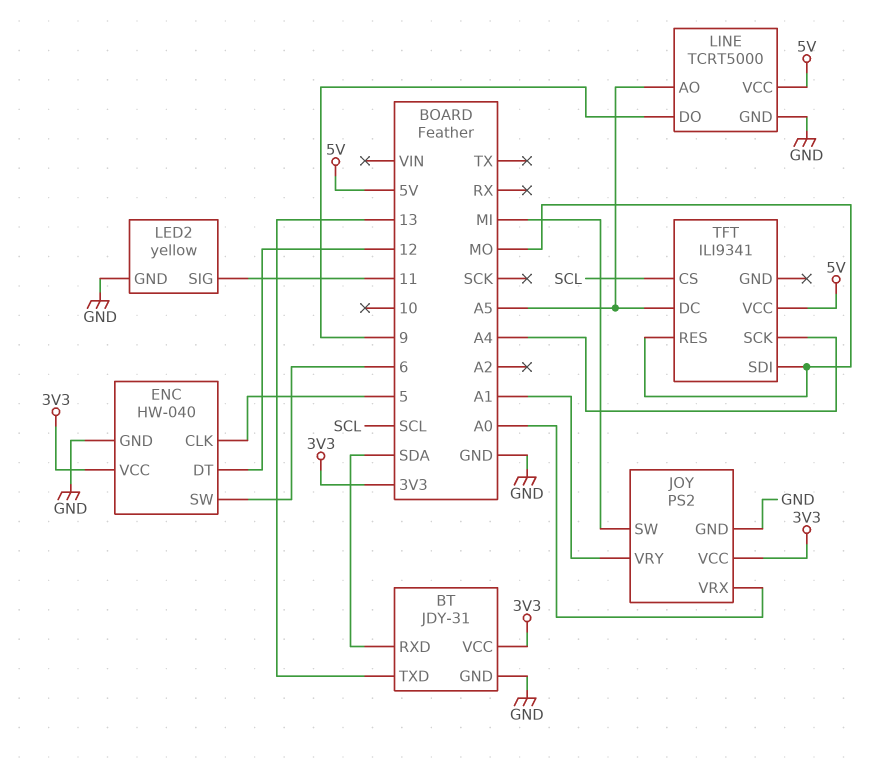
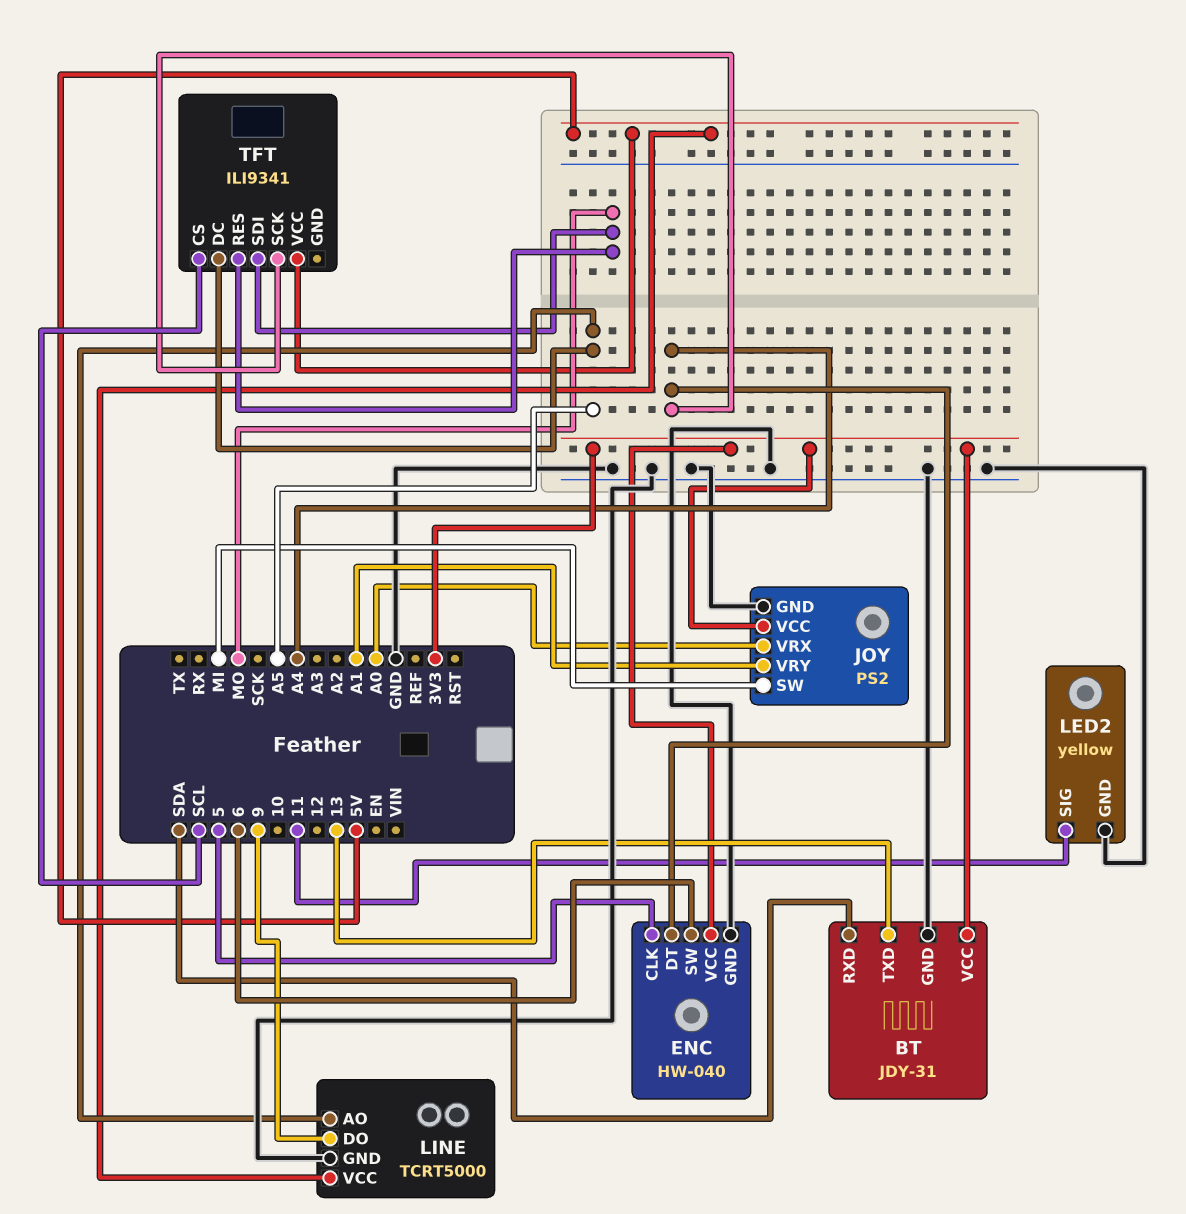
ENC pin DT: 12 -> A4

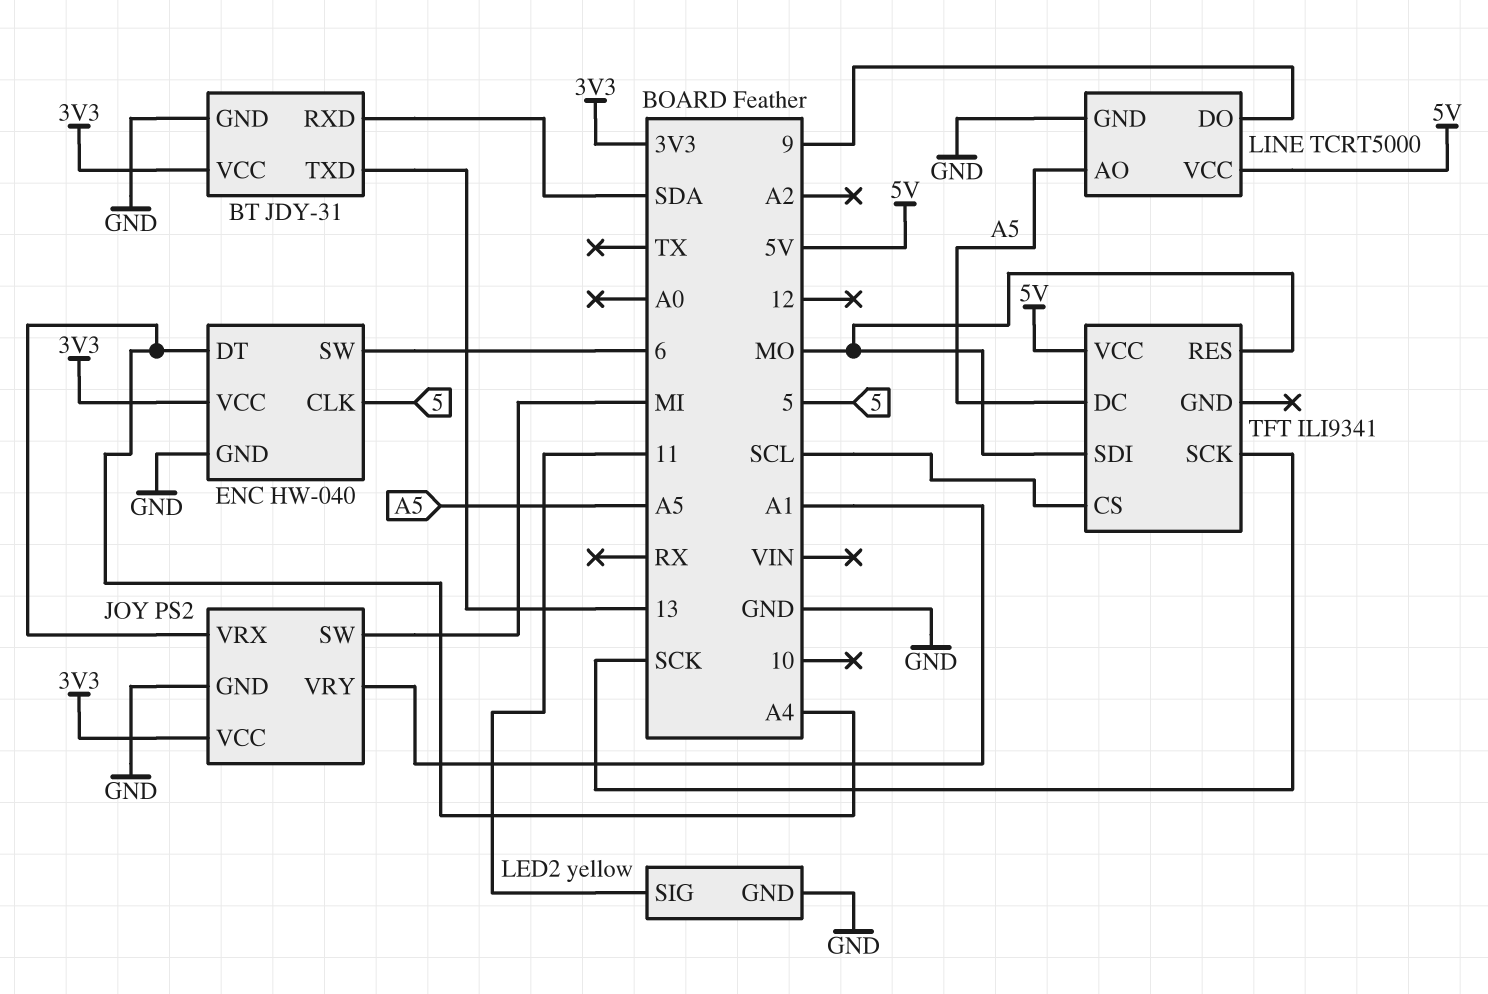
JOY pin VRX: A0 -> A4
TFT pin SCK: A4 -> SCK

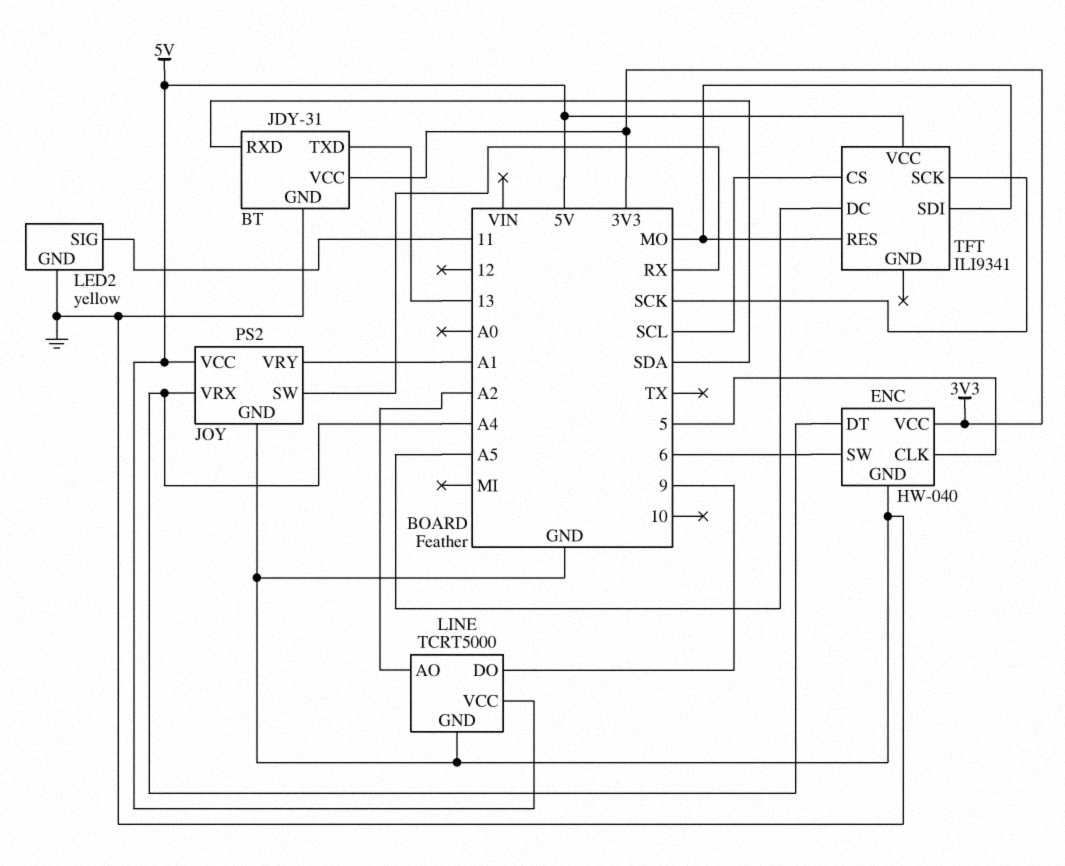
JOY pin SW: MI -> RX
JOY pin VCC: 3V3 -> 5V
LINE pin AO: A5 -> A2

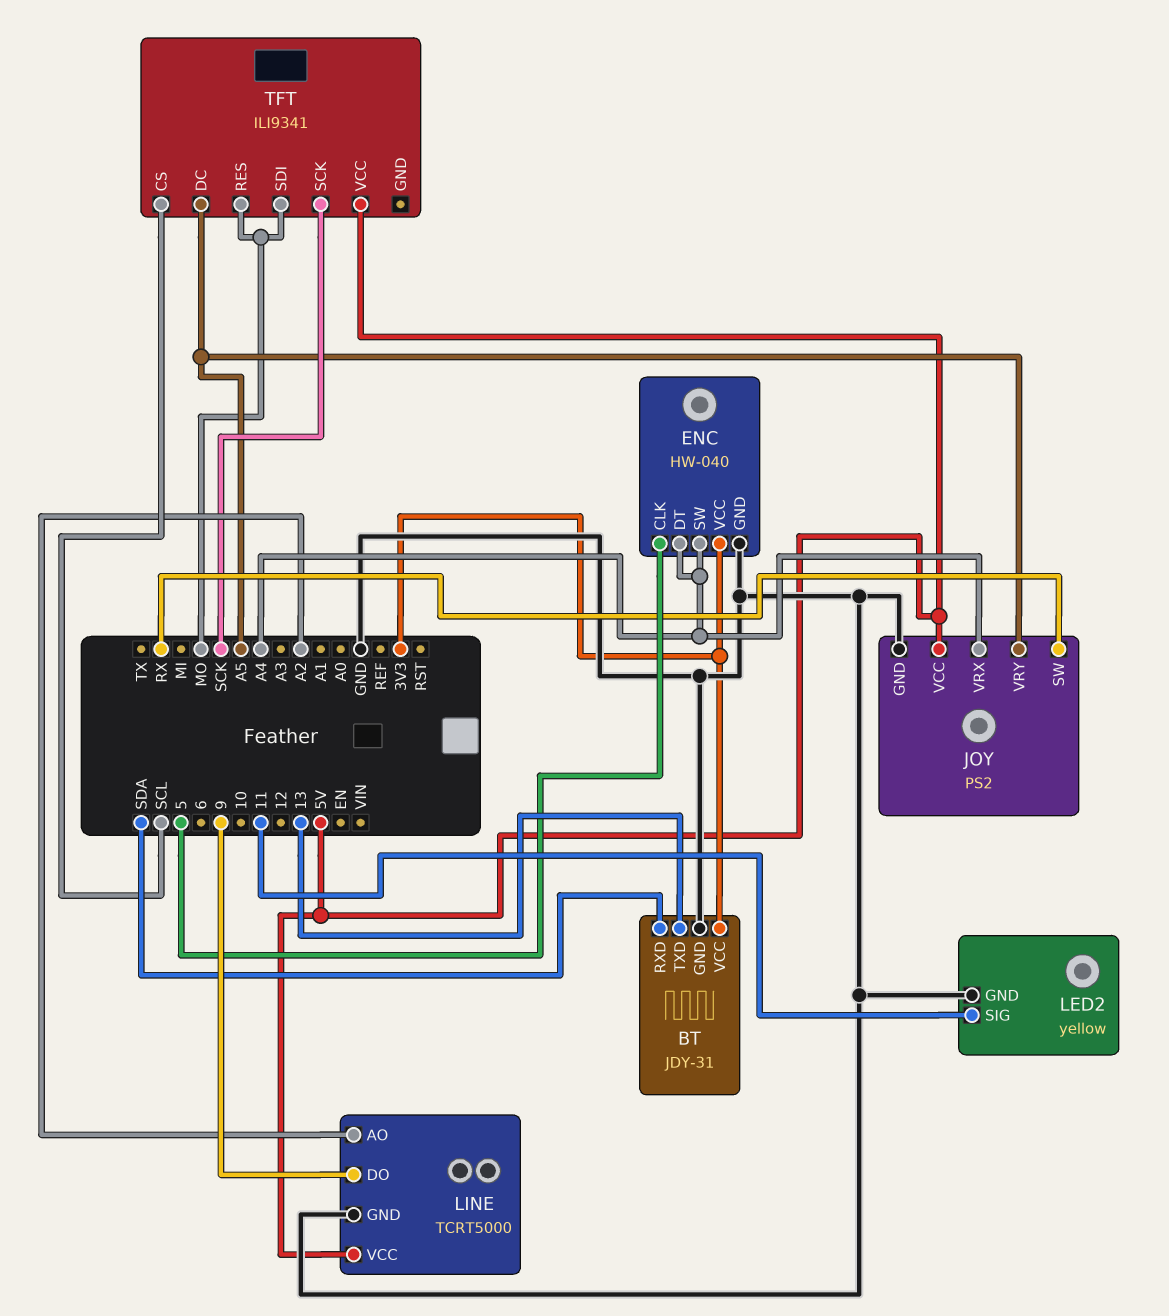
ENC pin SW: 6 -> A4
JOY pin VRY: A1 -> A5

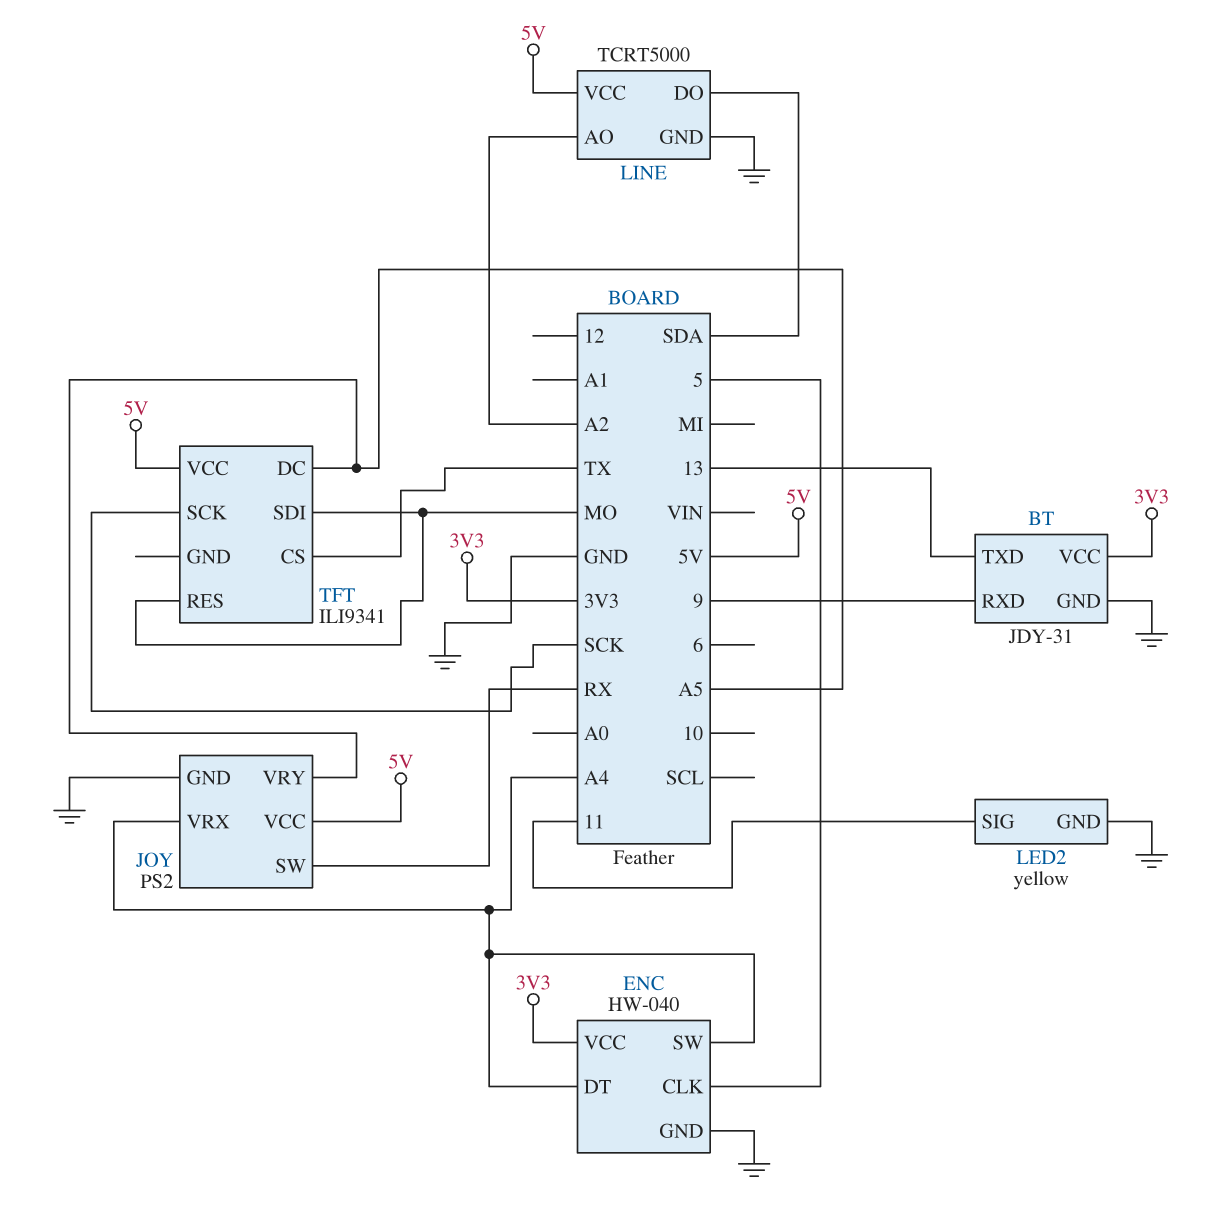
BT pin RXD: SDA -> 9
LINE pin DO: 9 -> SDA
TFT pin CS: SCL -> TX

